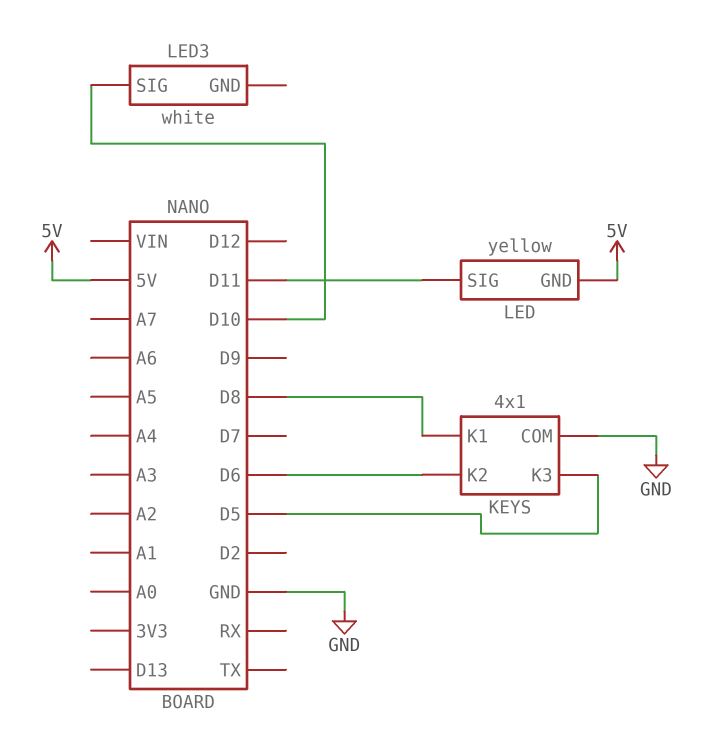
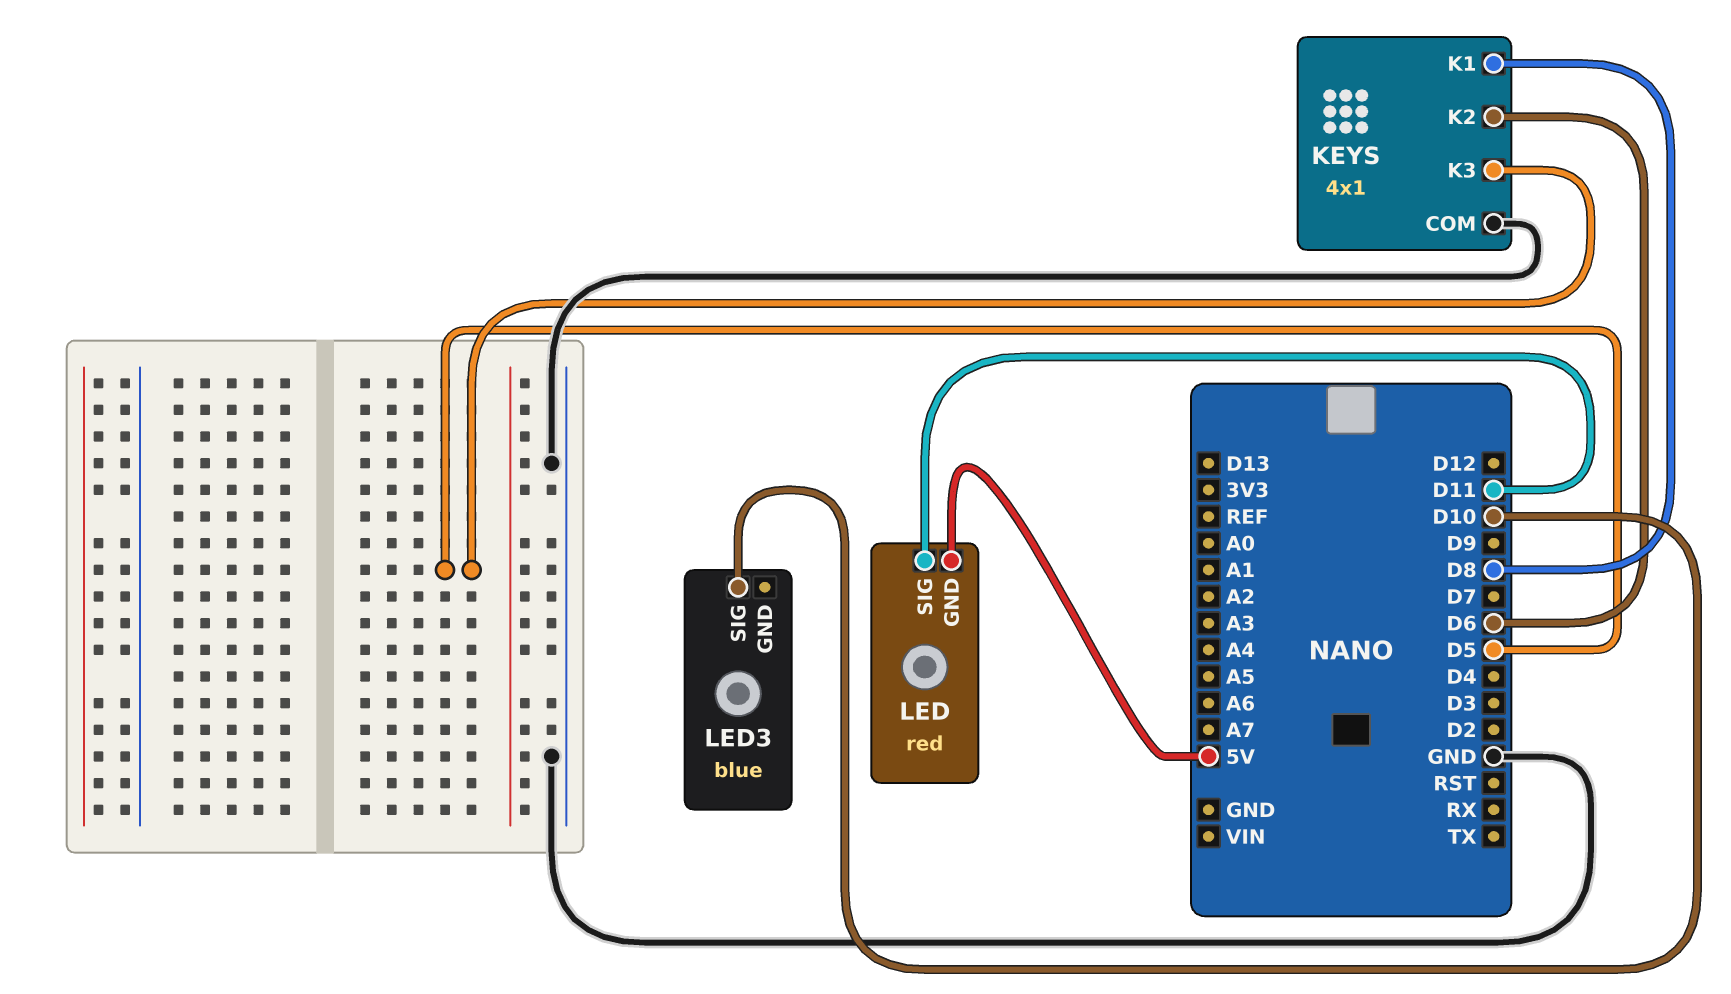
LED: yellow -> red
LED3: white -> blue

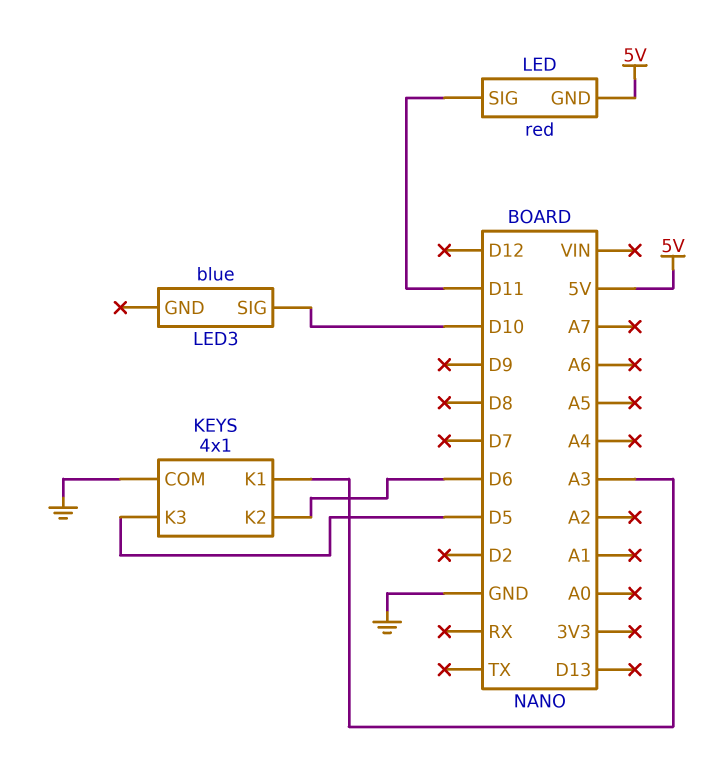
KEYS pin K1: D8 -> A3

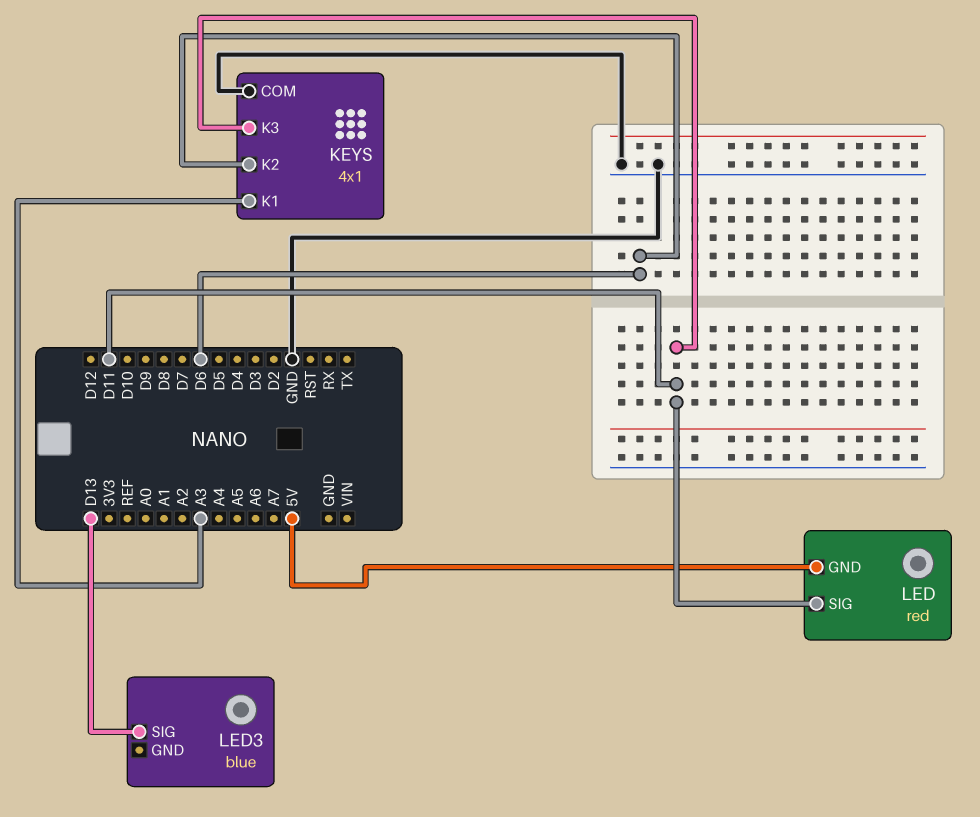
KEYS pin K3: D5 -> D11
LED3 pin SIG: D10 -> D13

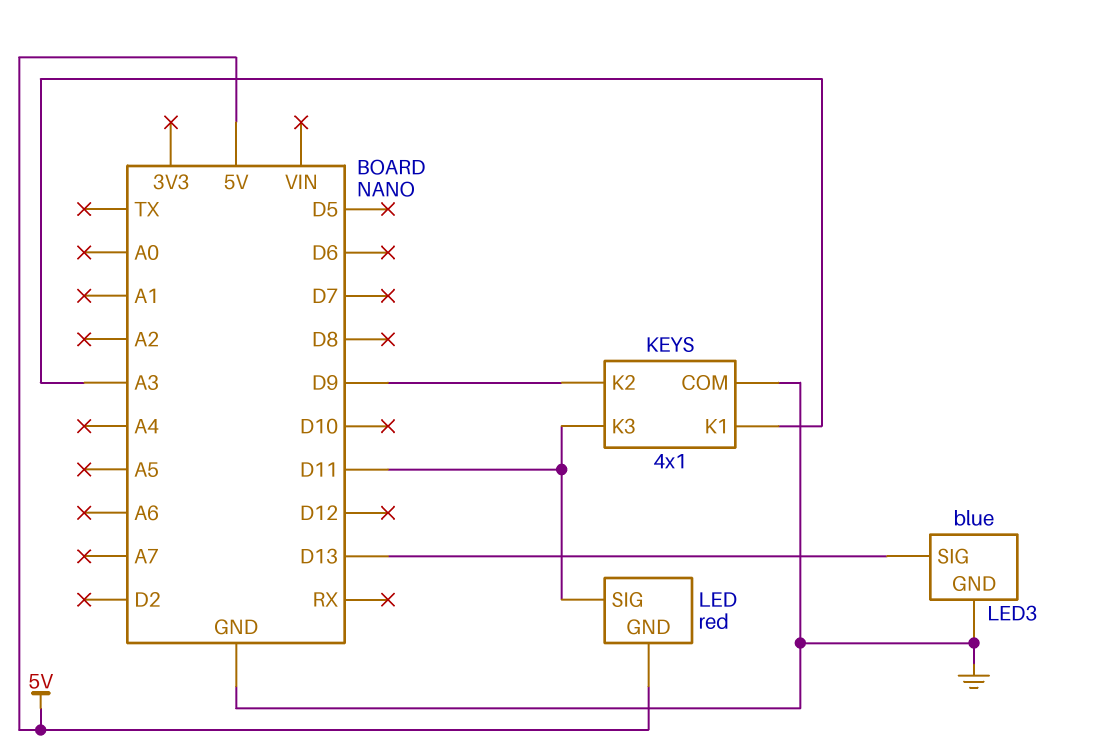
KEYS pin K2: D6 -> D9
LED3 pin GND: none -> GND

